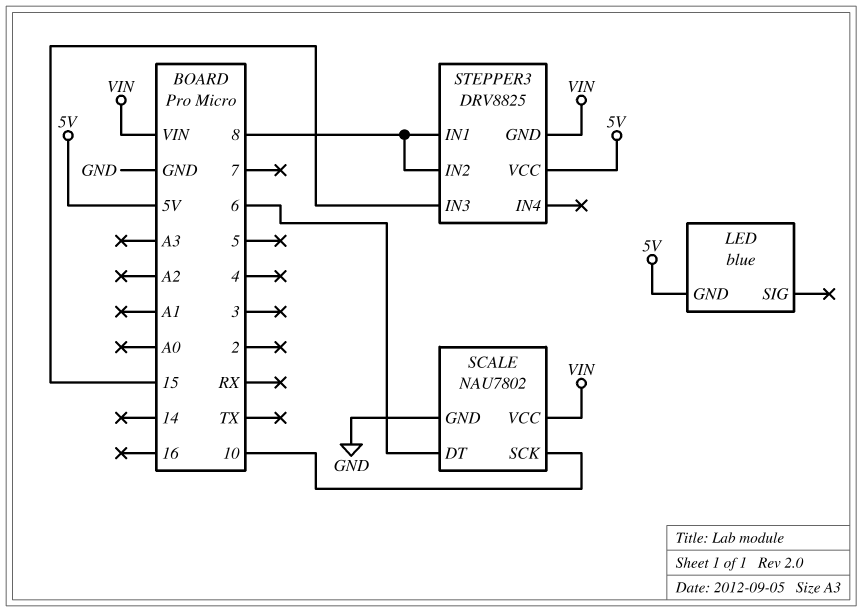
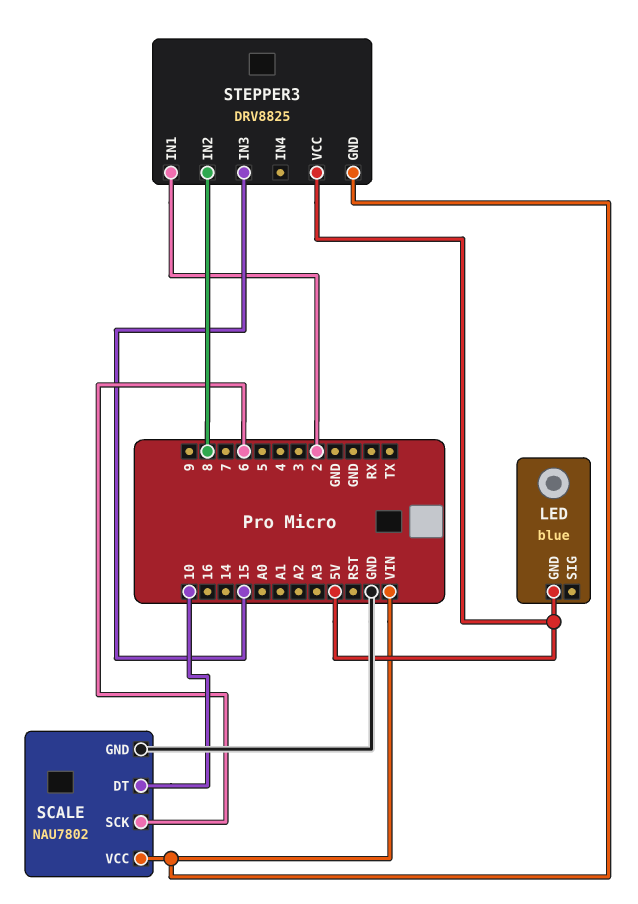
SCALE pin DT: 6 -> 10
SCALE pin SCK: 10 -> 6
STEPPER3 pin IN1: 8 -> 2

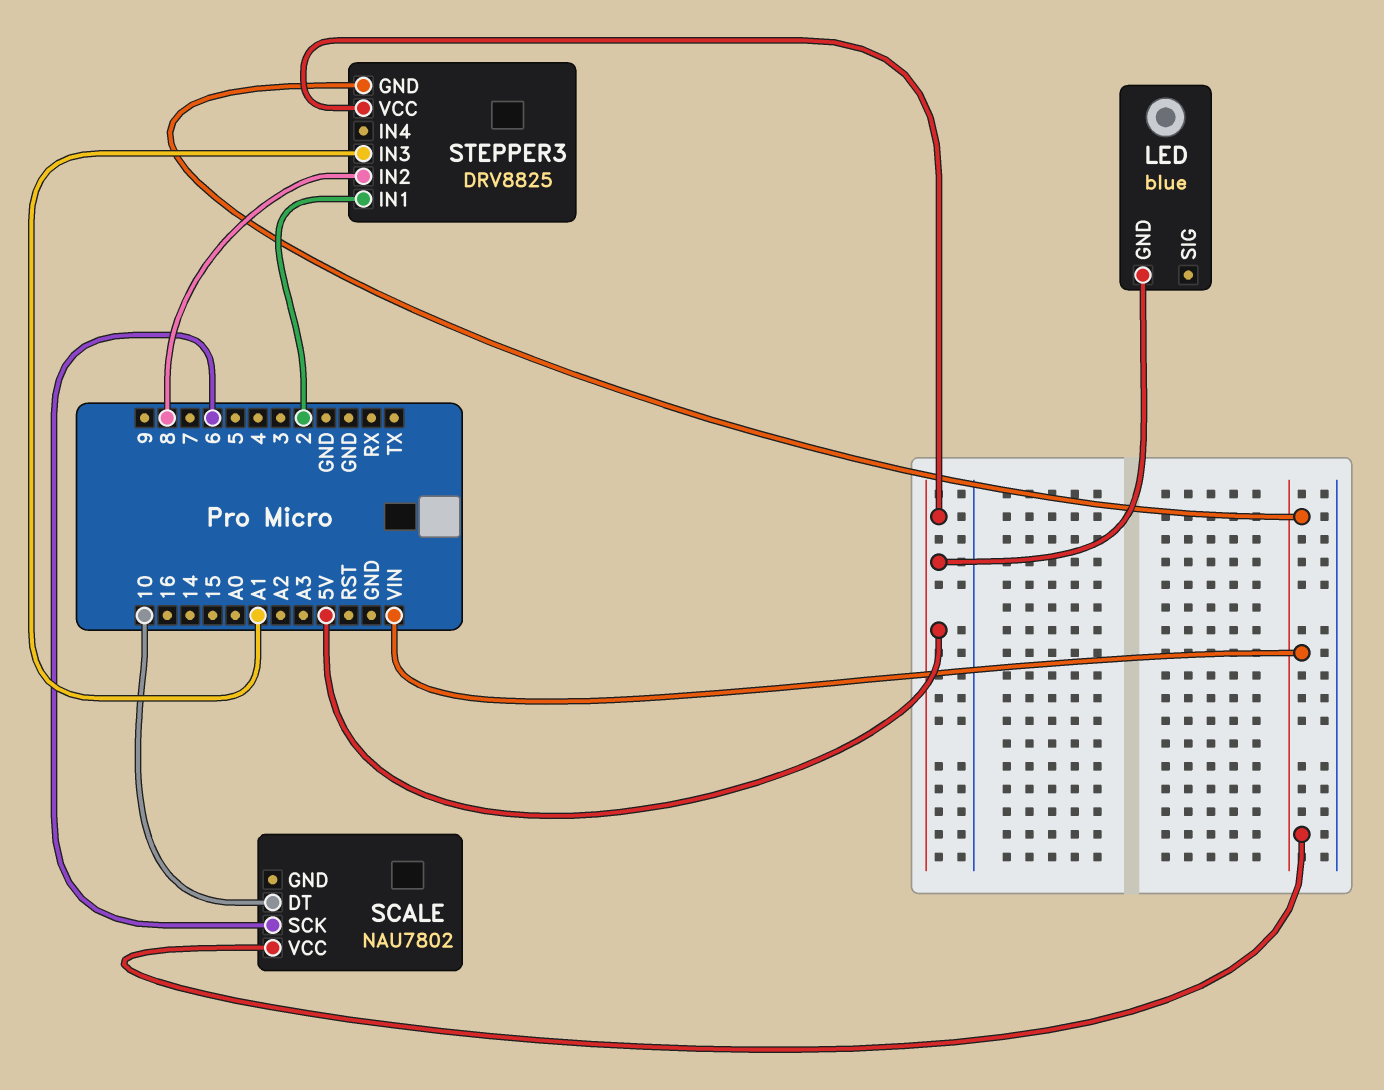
SCALE pin GND: GND -> none
STEPPER3 pin IN3: 15 -> A1

